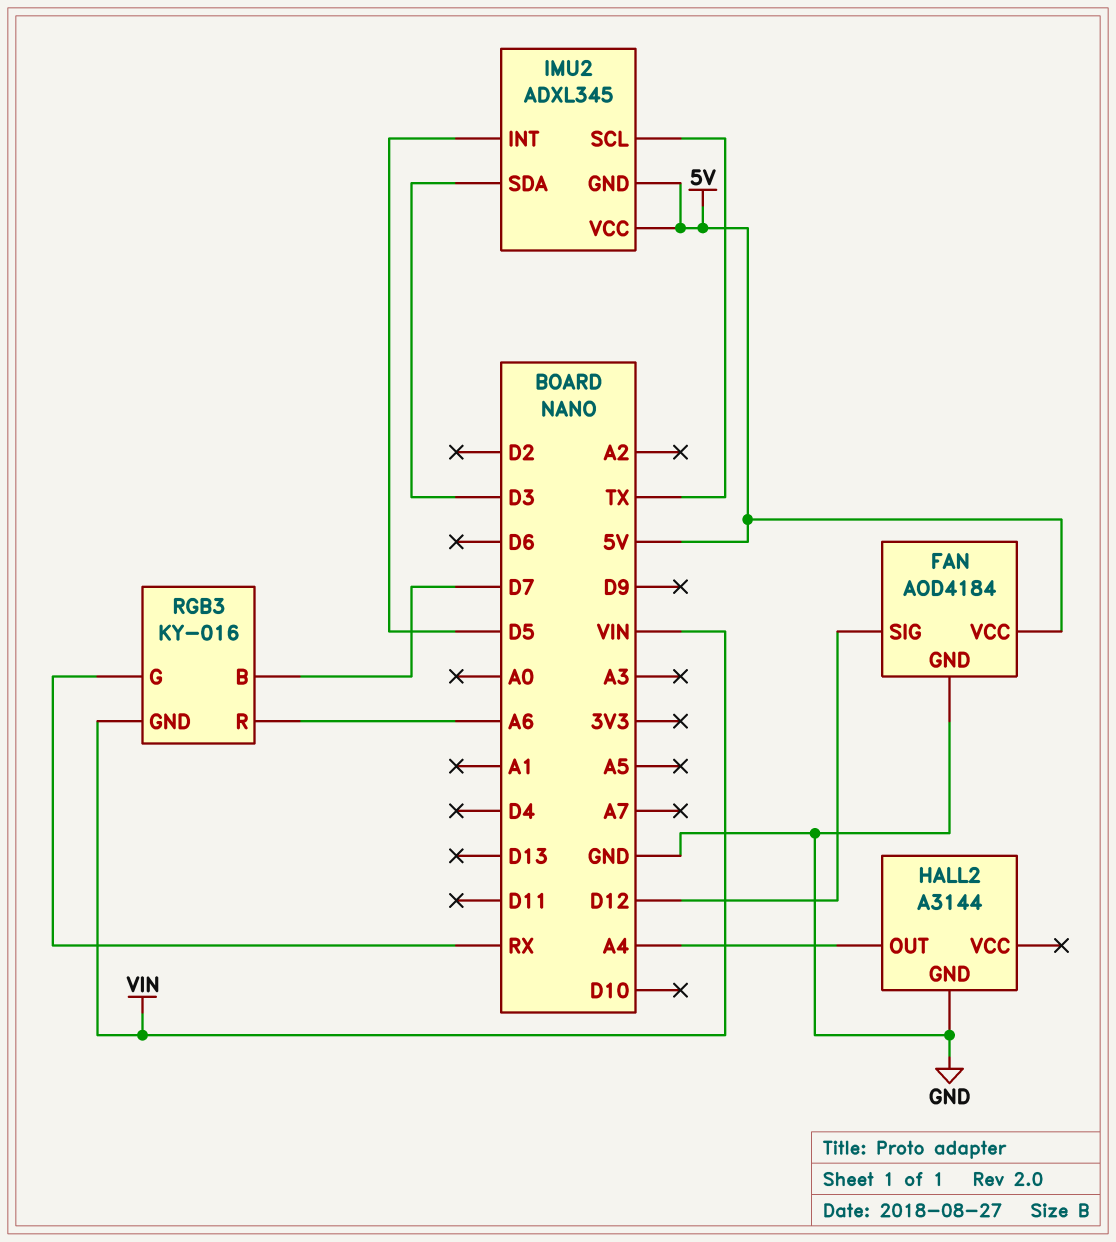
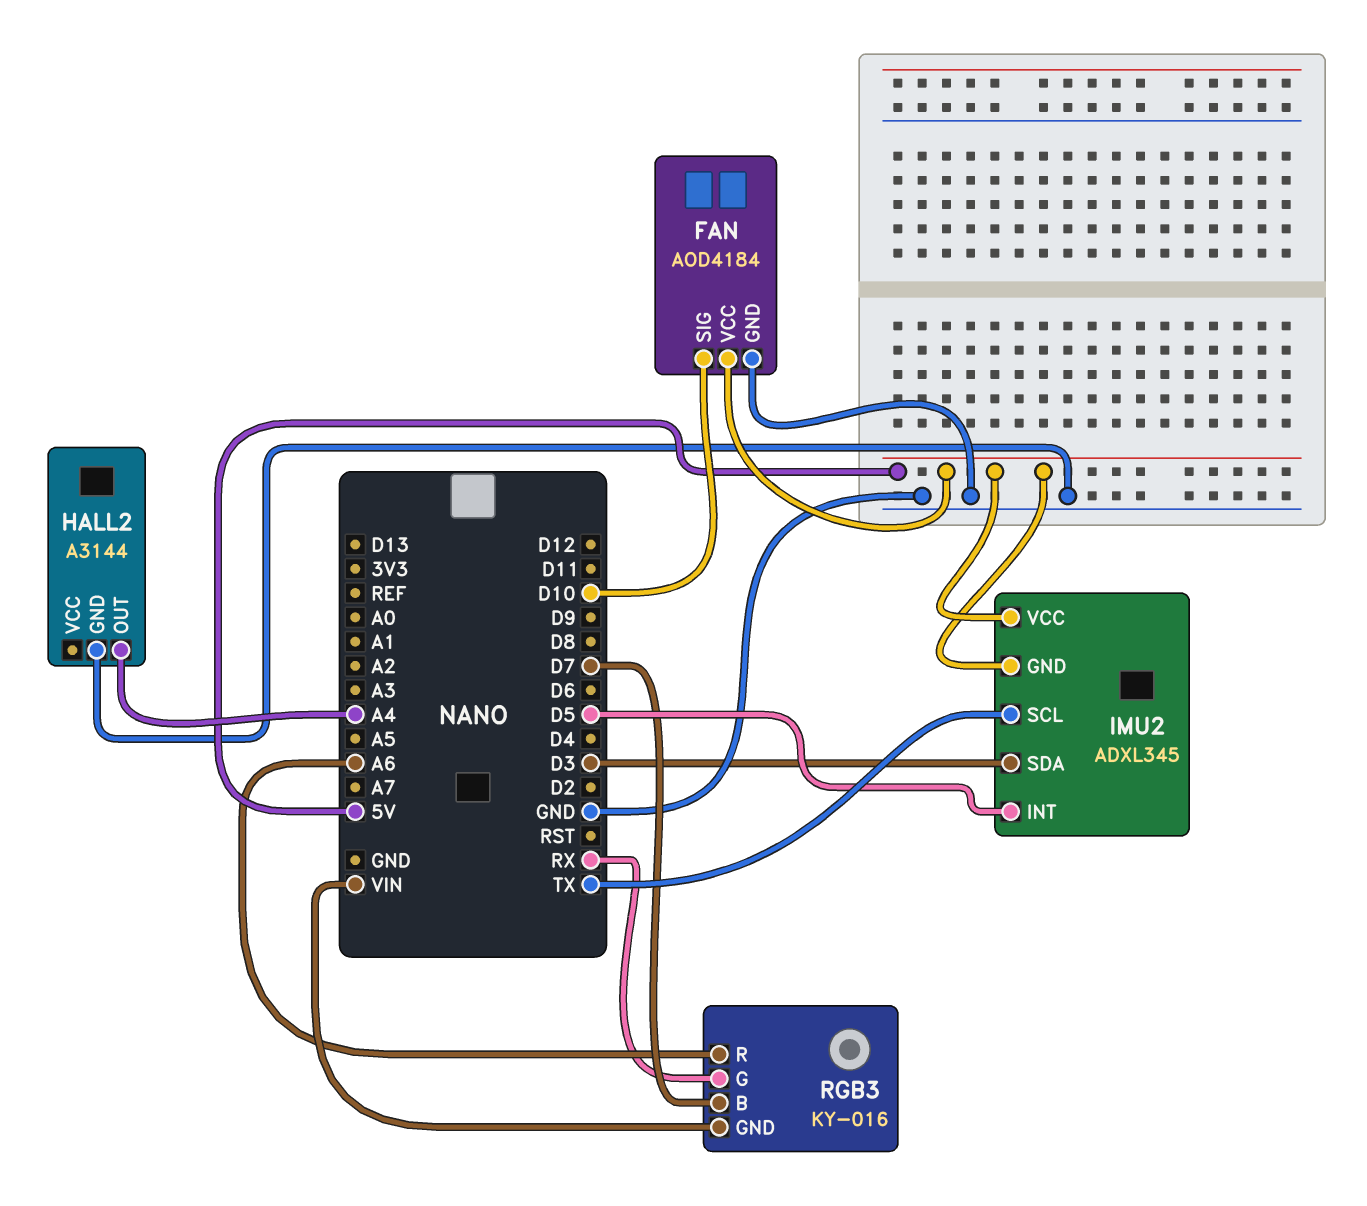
FAN pin SIG: D12 -> D10

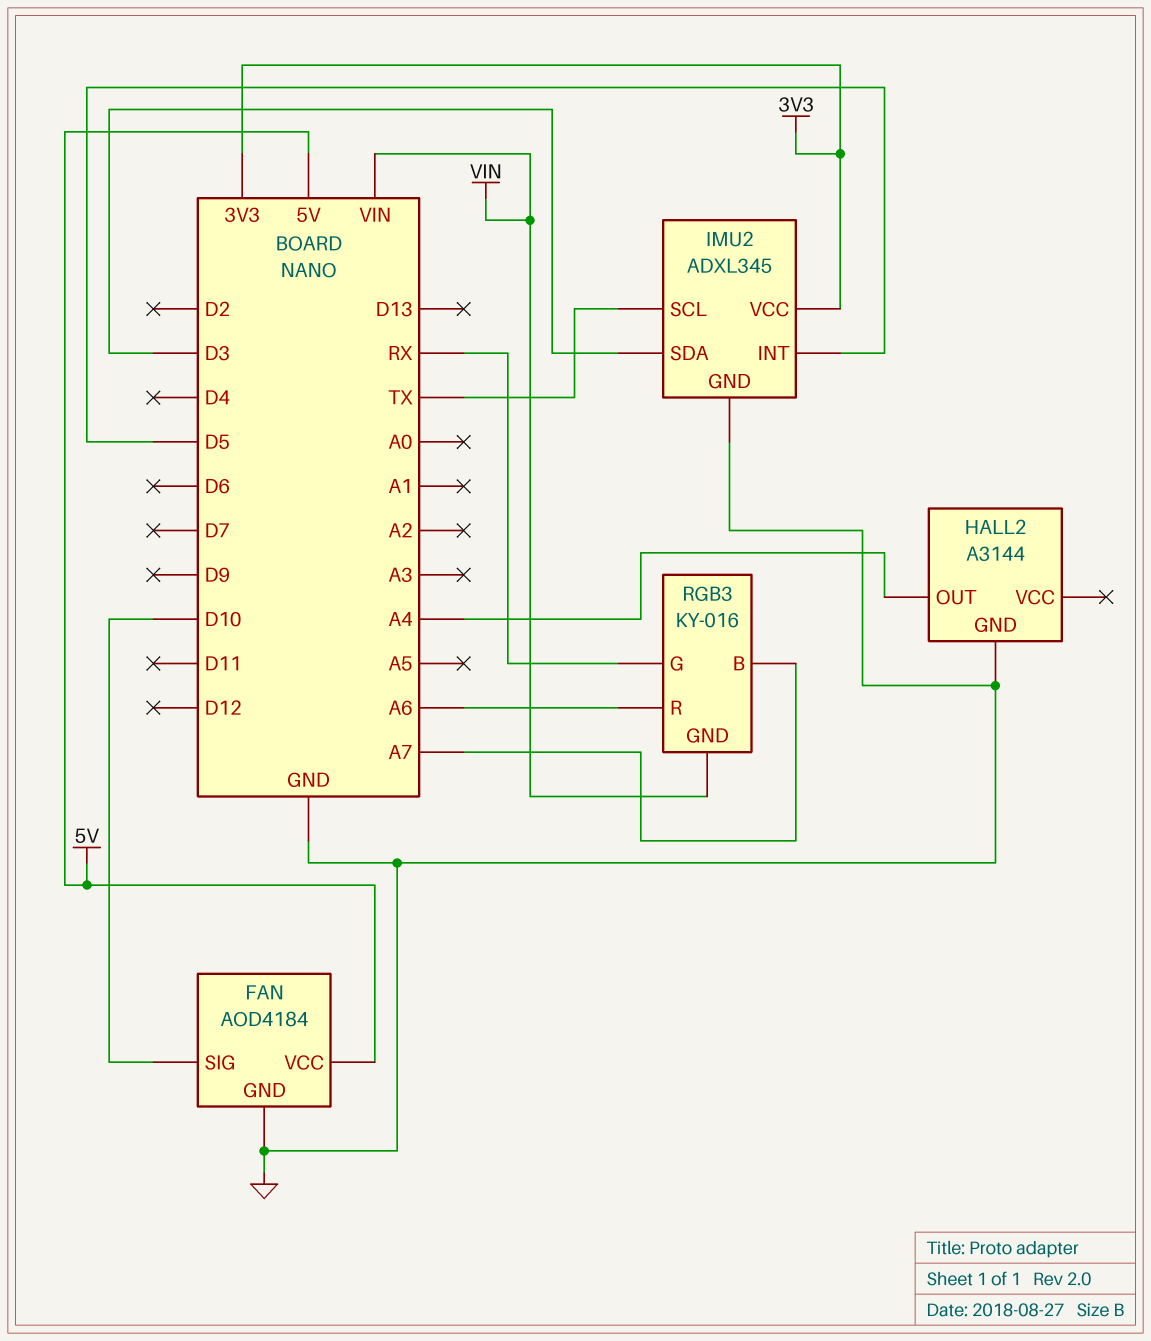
IMU2 pin GND: 5V -> GND
IMU2 pin VCC: 5V -> 3V3
RGB3 pin B: D7 -> A7

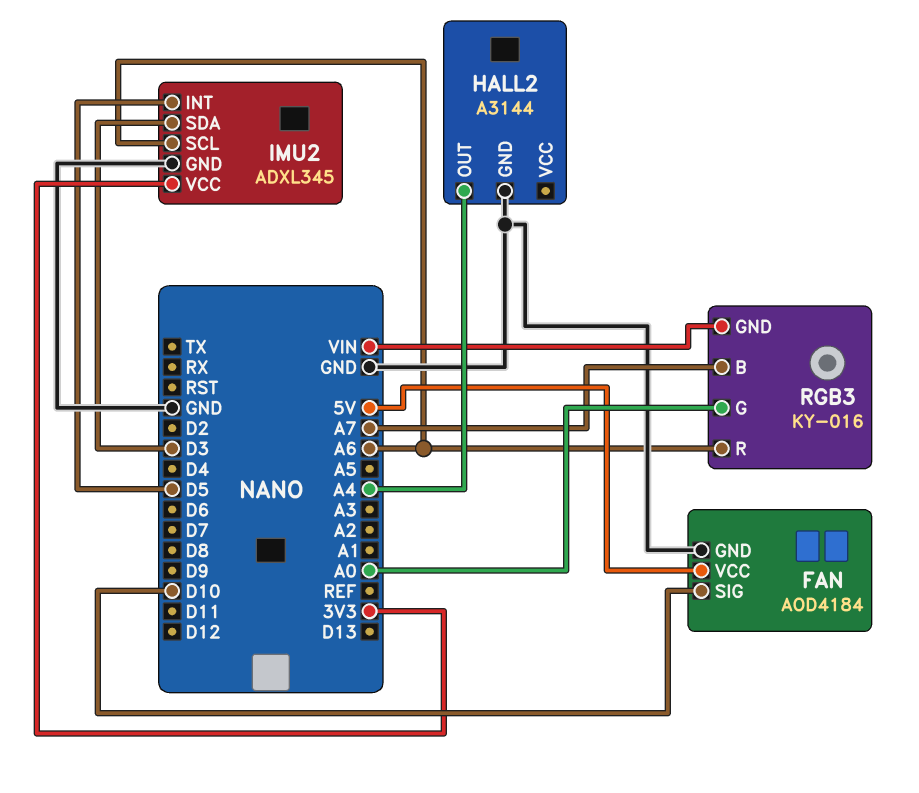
IMU2 pin SCL: TX -> A6
RGB3 pin G: RX -> A0

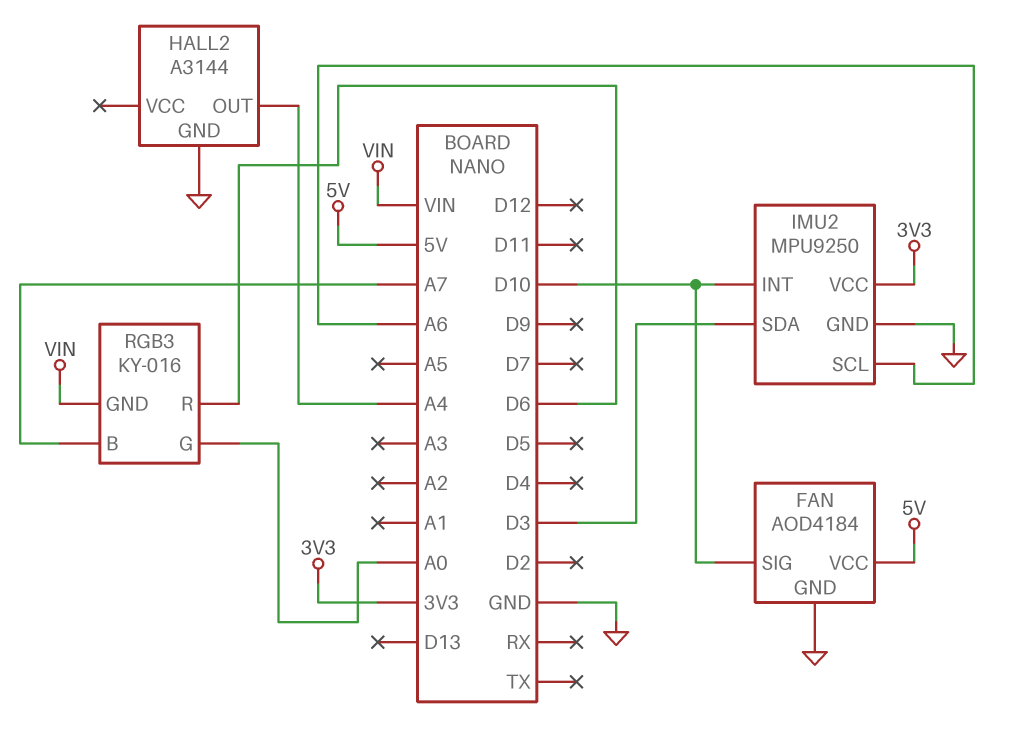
IMU2: ADXL345 -> MPU9250
IMU2 pin INT: D5 -> D10
RGB3 pin R: A6 -> D6

